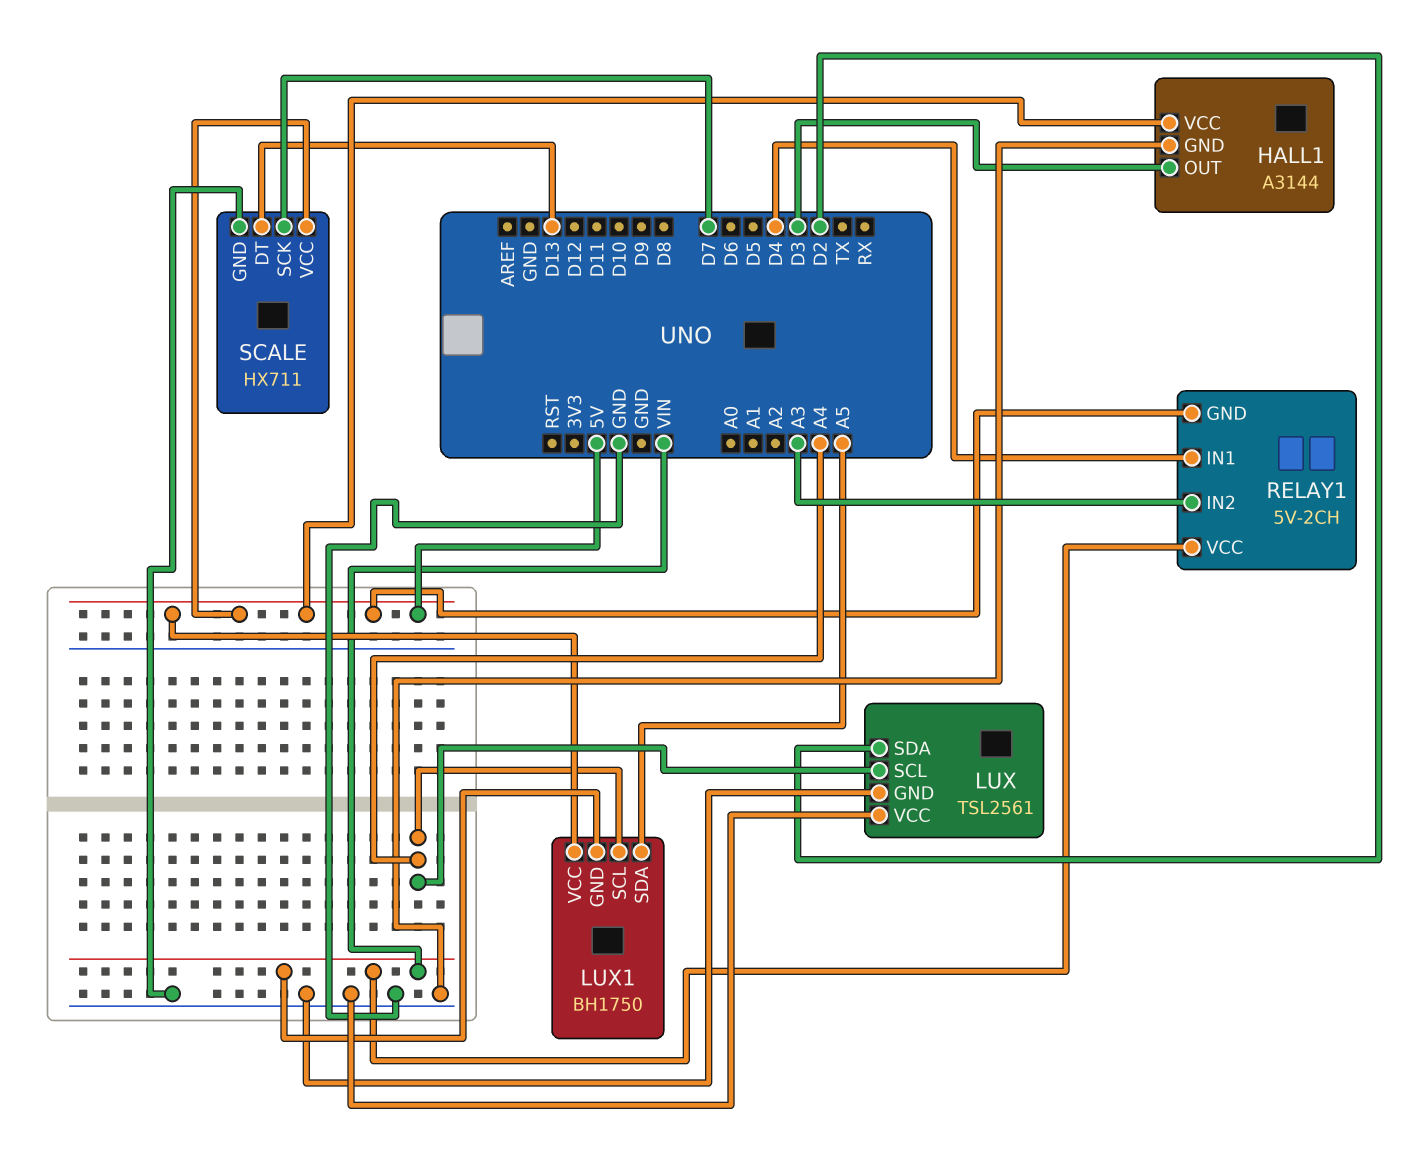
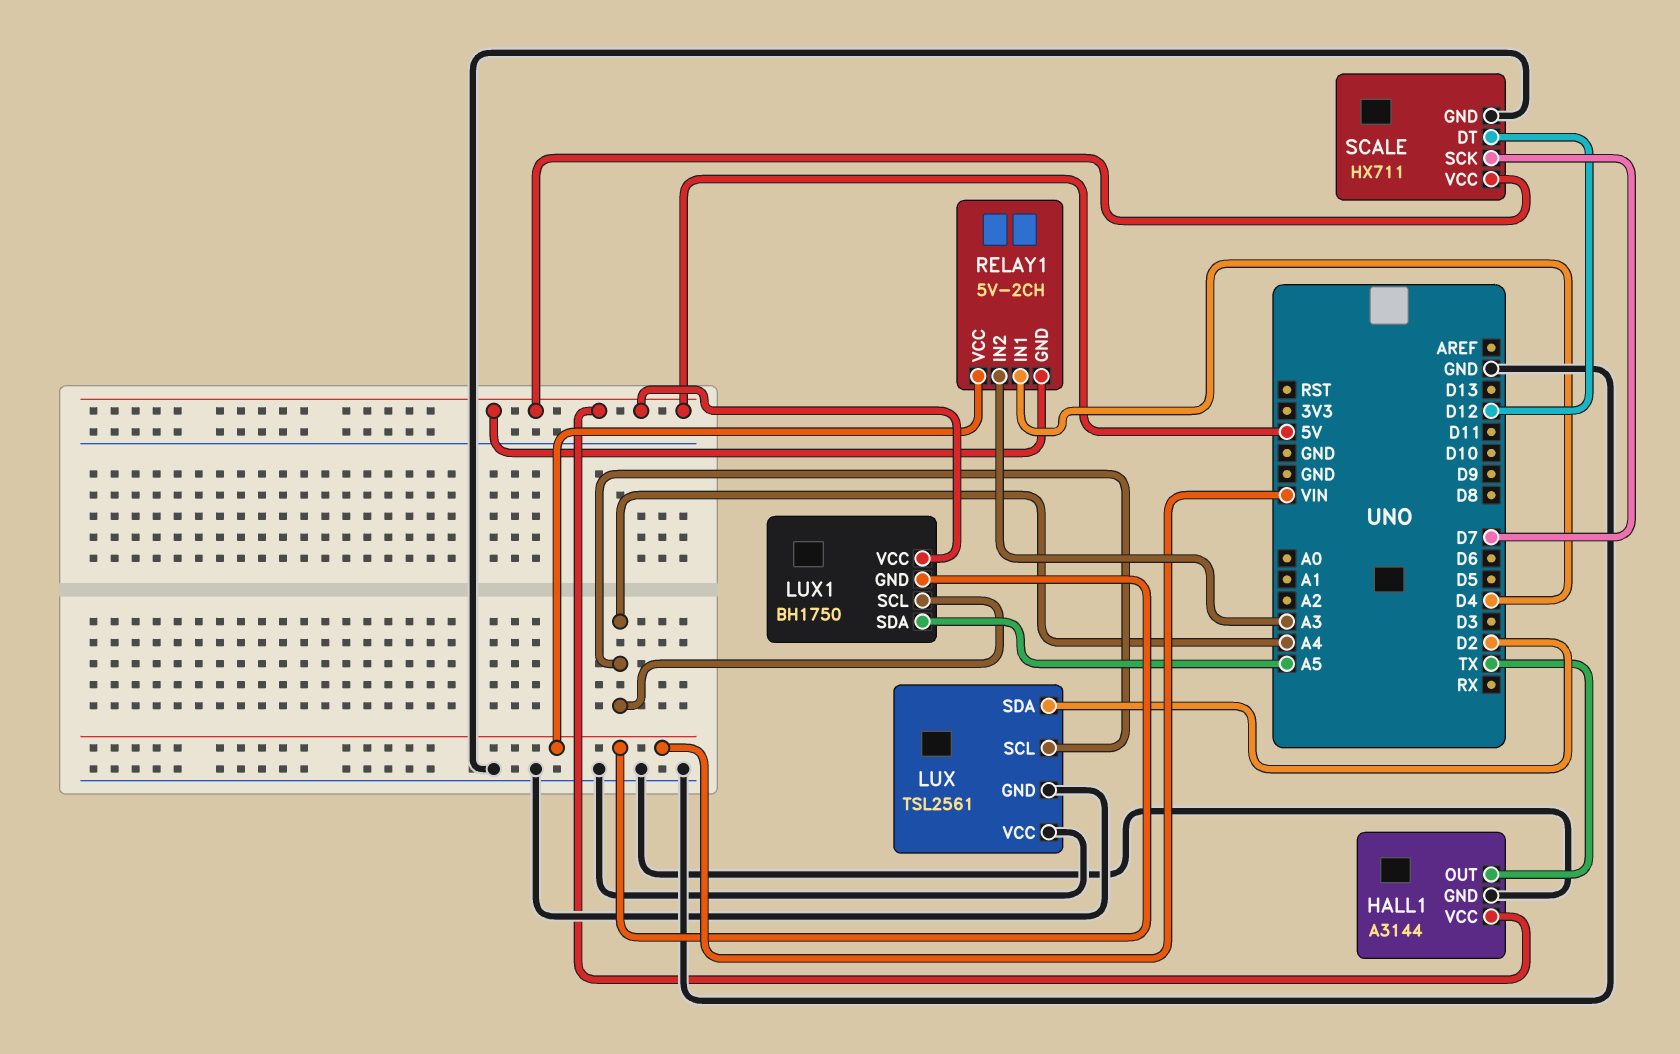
HALL1 pin OUT: D3 -> TX
SCALE pin DT: D13 -> D12

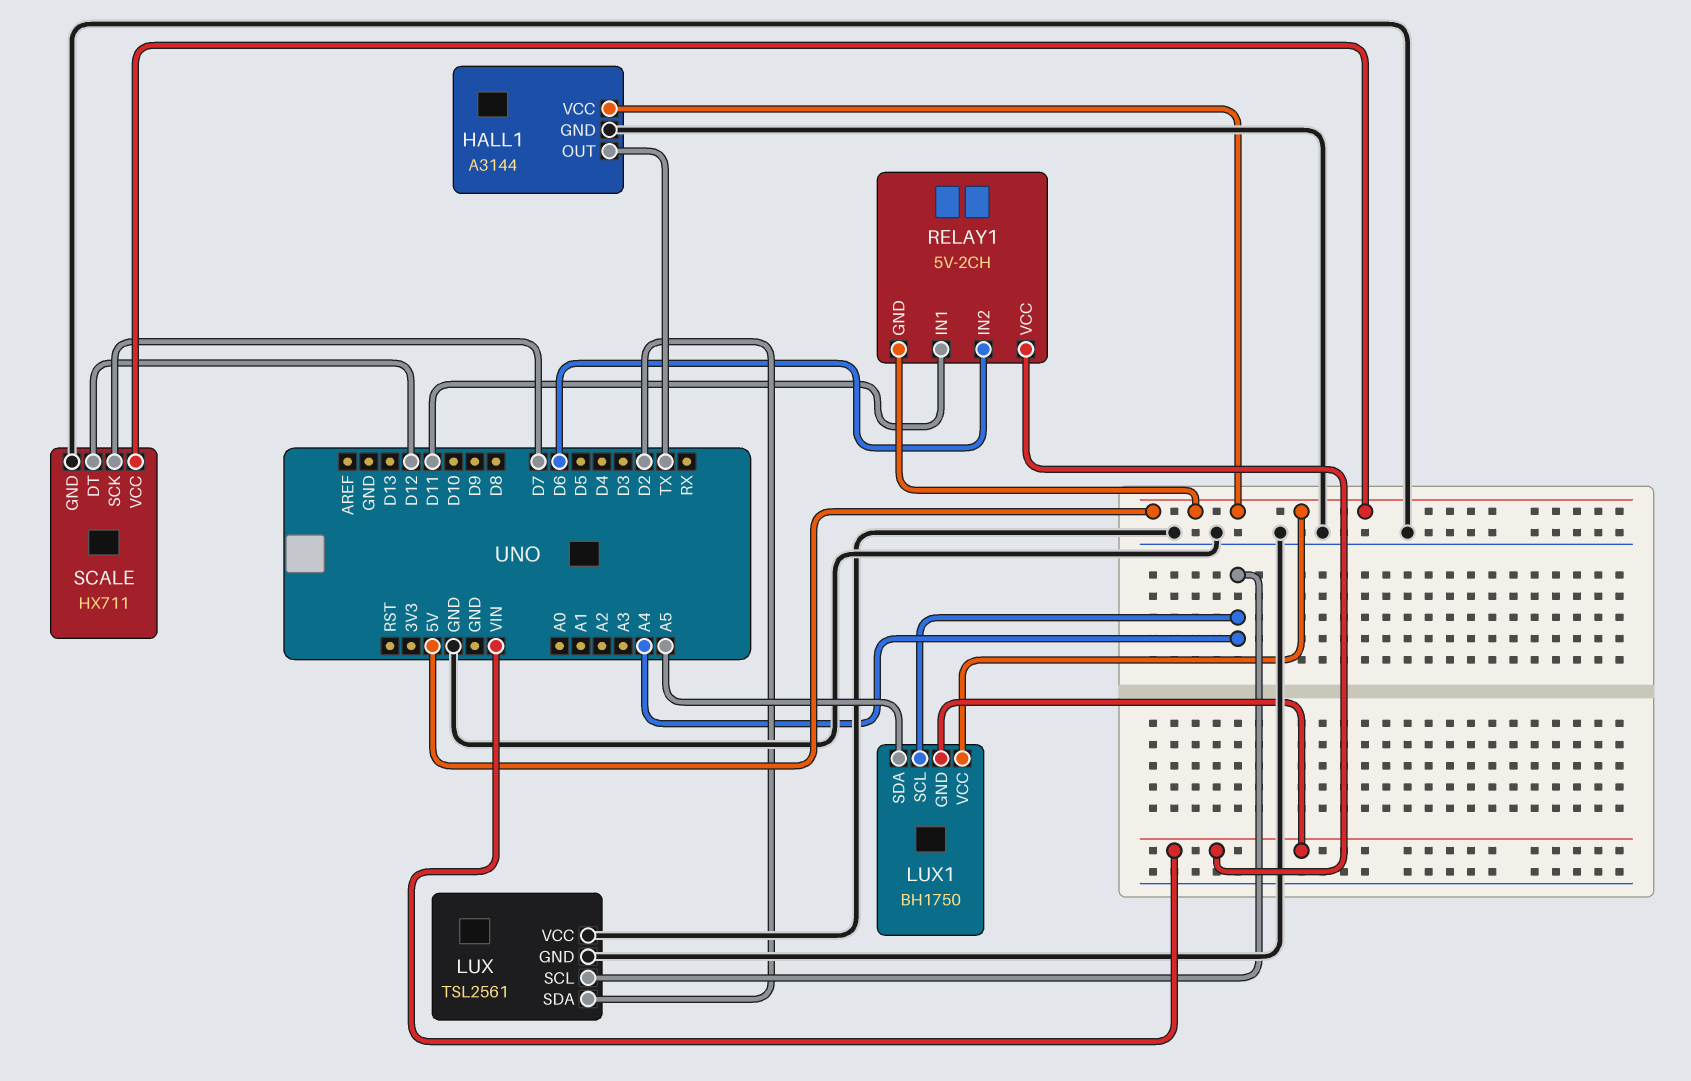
RELAY1 pin IN1: D4 -> D11
RELAY1 pin IN2: A3 -> D6

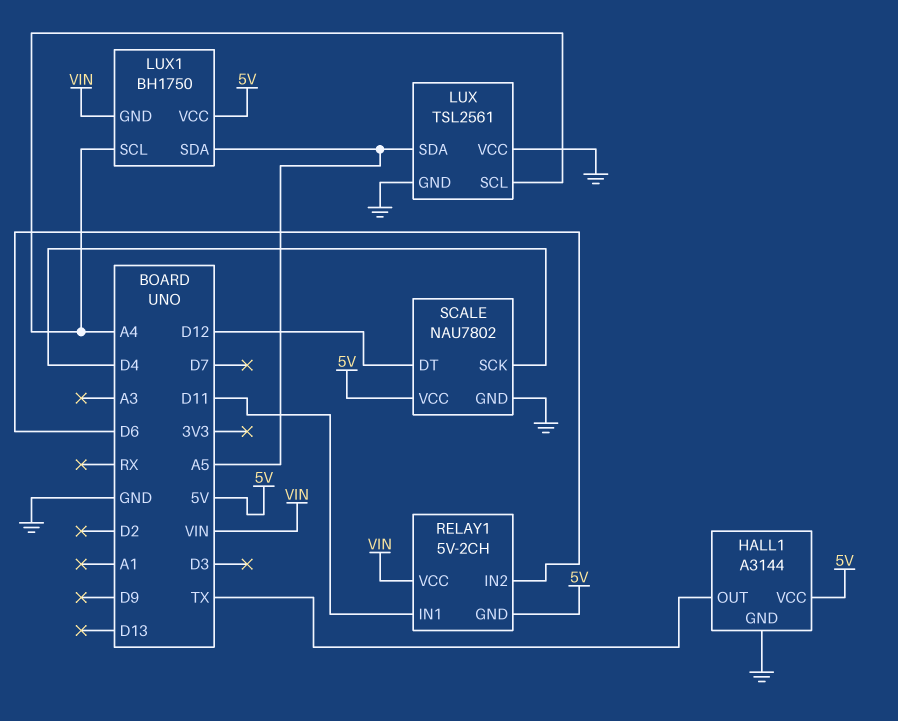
LUX pin SDA: D2 -> A5
SCALE: HX711 -> NAU7802
SCALE pin SCK: D7 -> D4

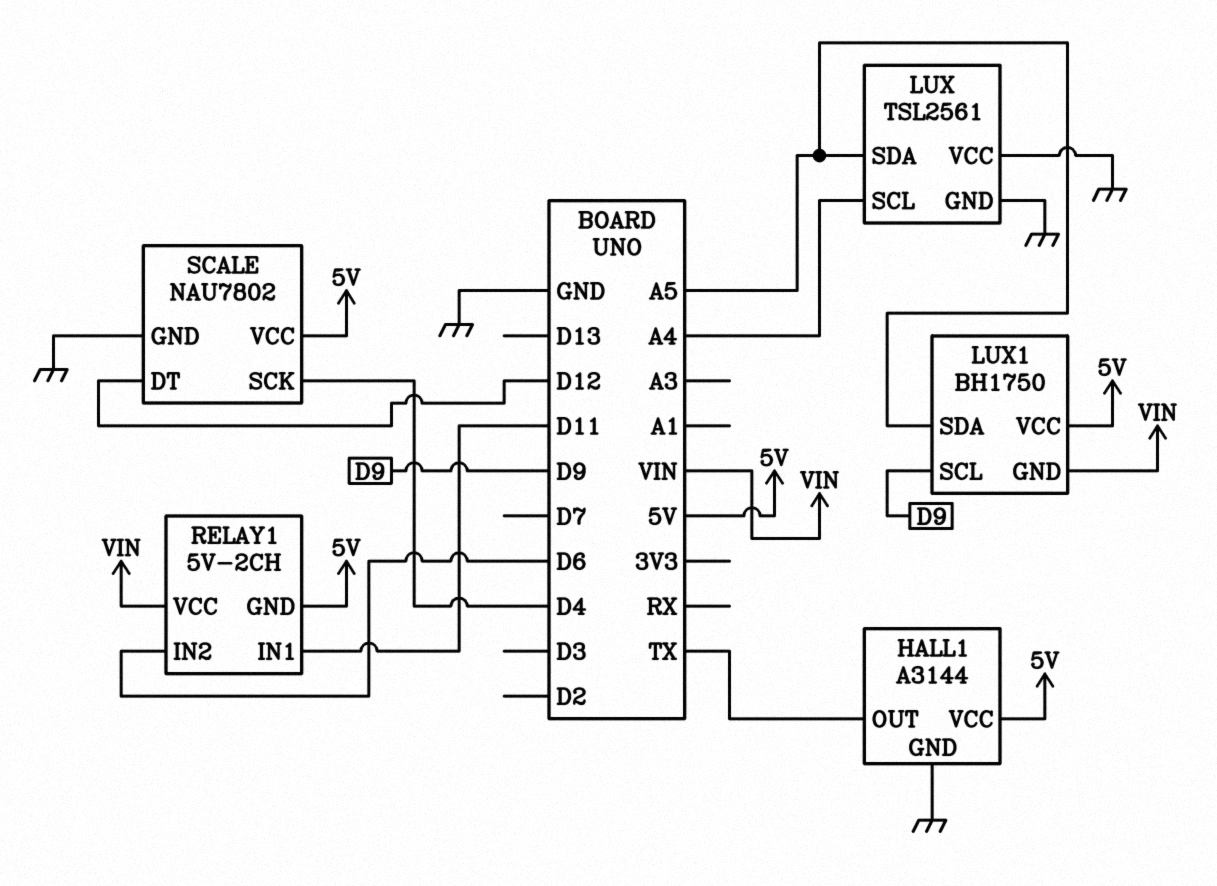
LUX1 pin SCL: A4 -> D9

